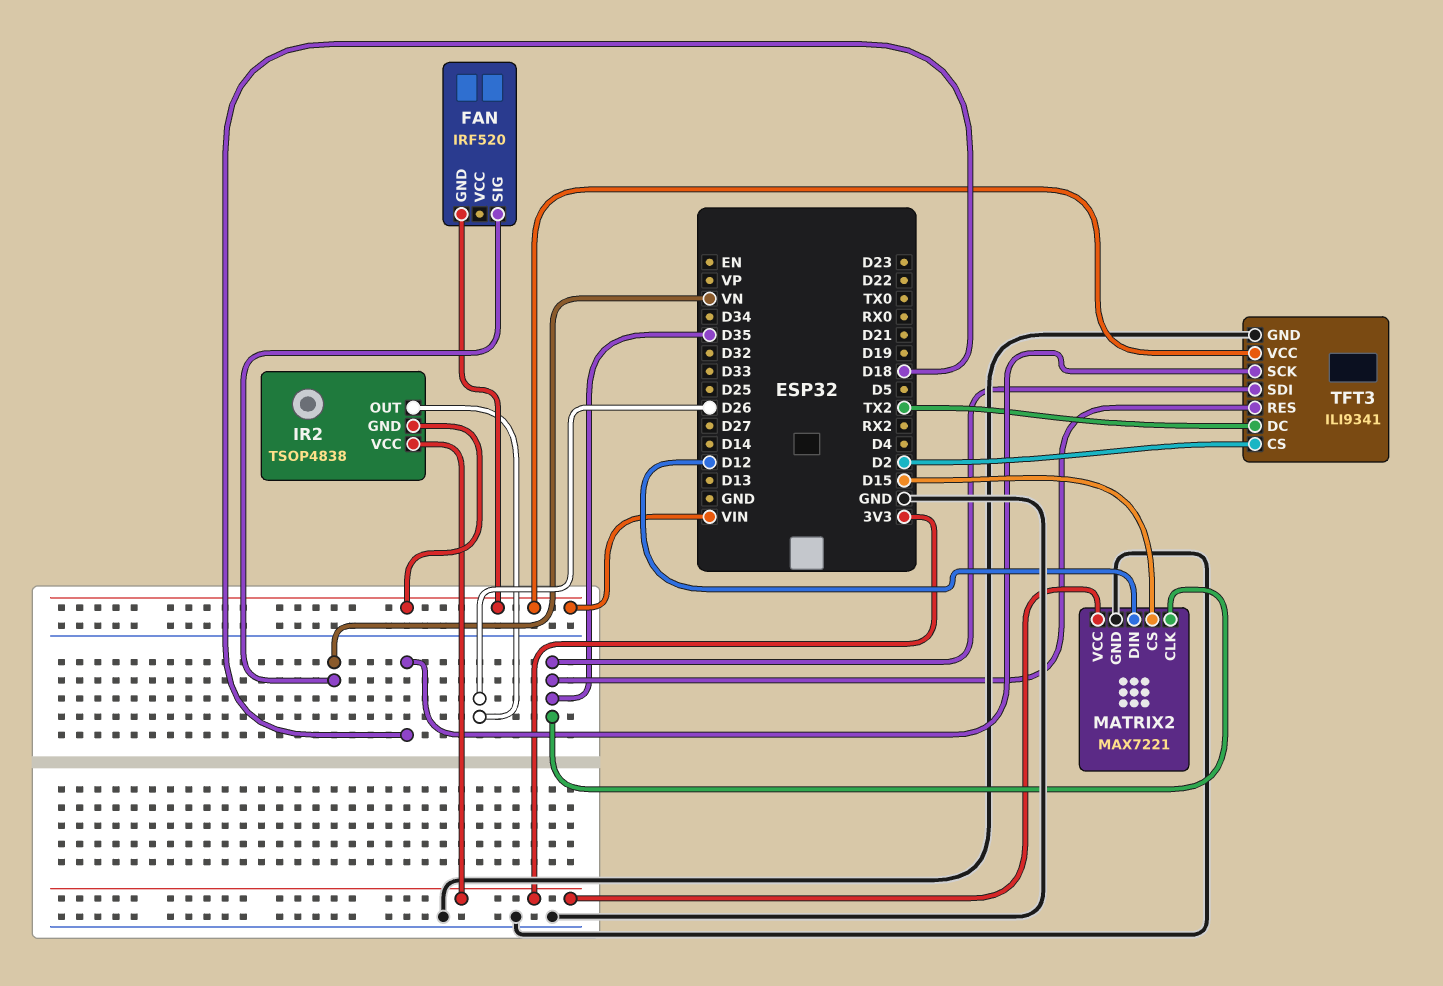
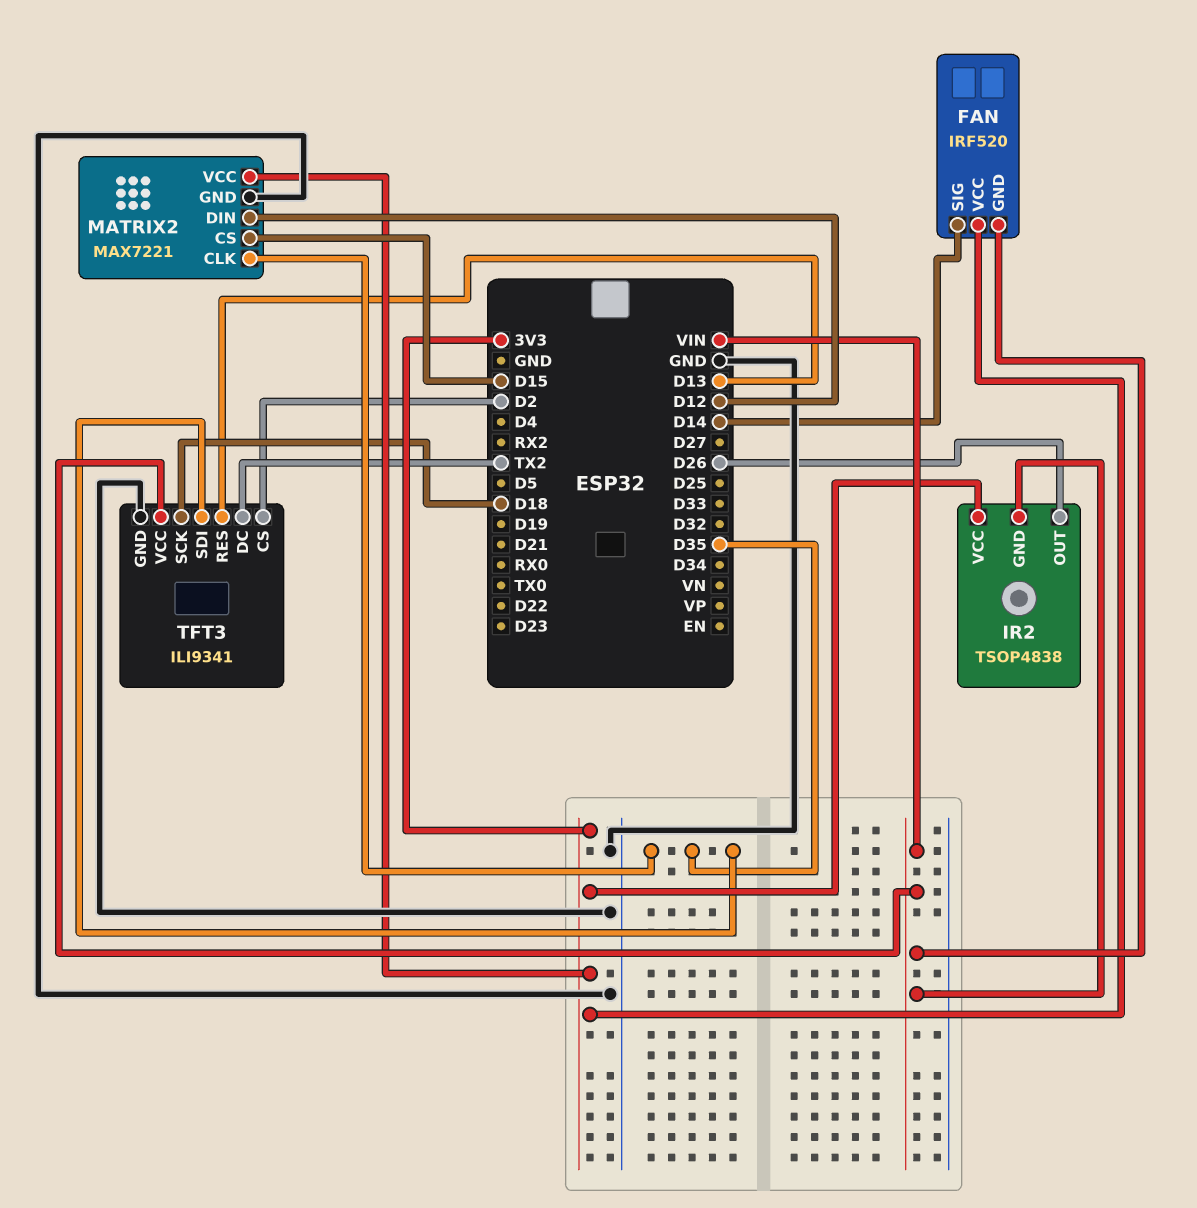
FAN pin SIG: VN -> D14
FAN pin VCC: none -> 3V3
TFT3 pin RES: D35 -> D13

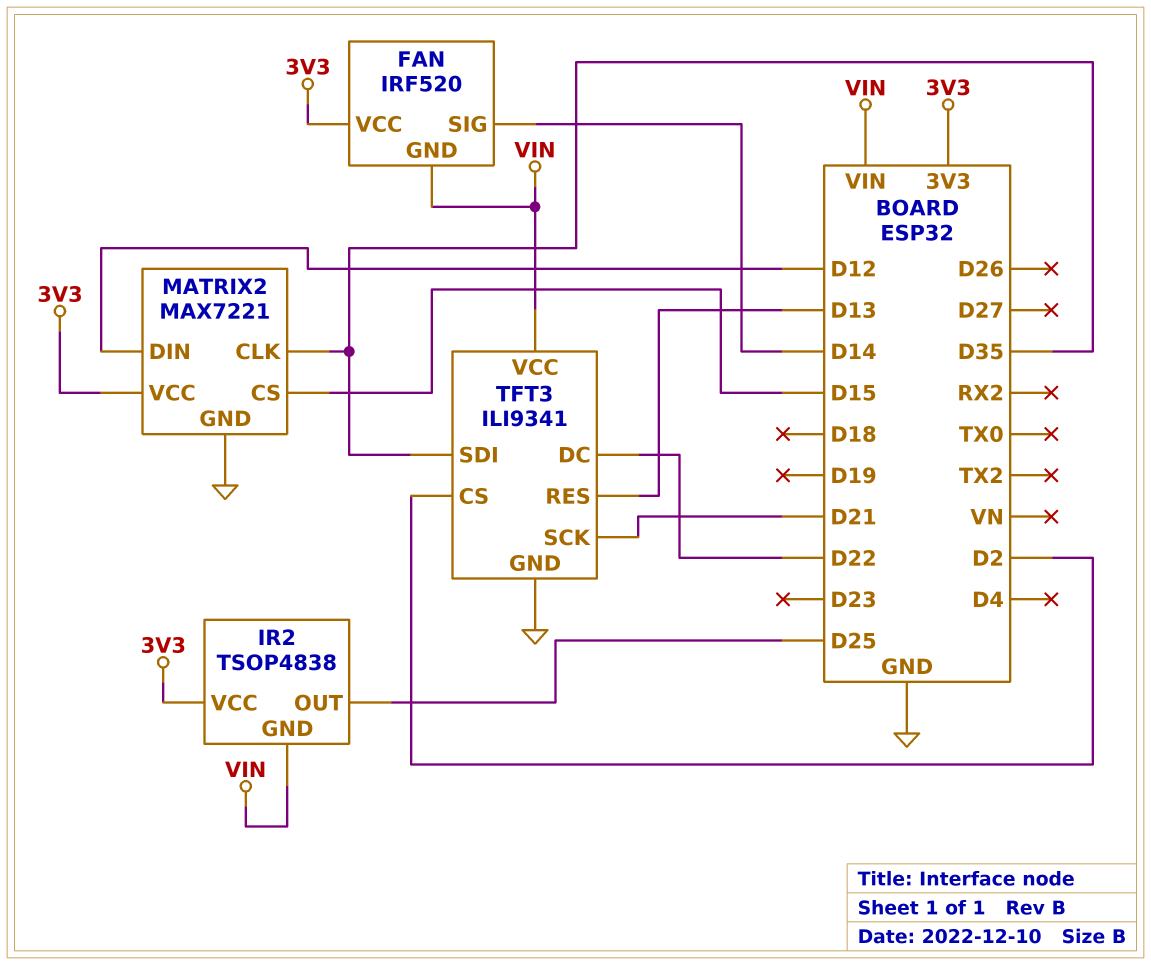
IR2 pin OUT: D26 -> D25
TFT3 pin DC: TX2 -> D22
TFT3 pin SCK: D18 -> D21

